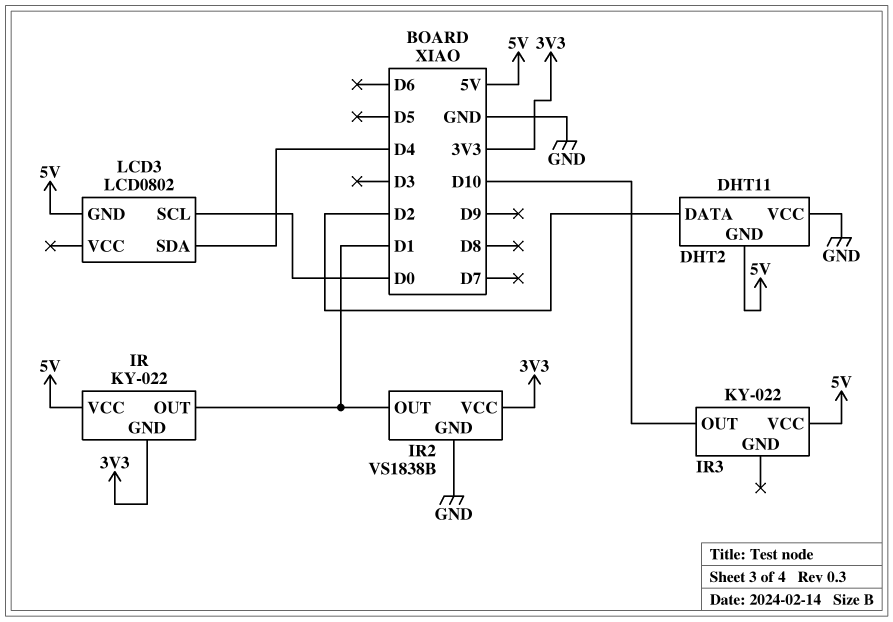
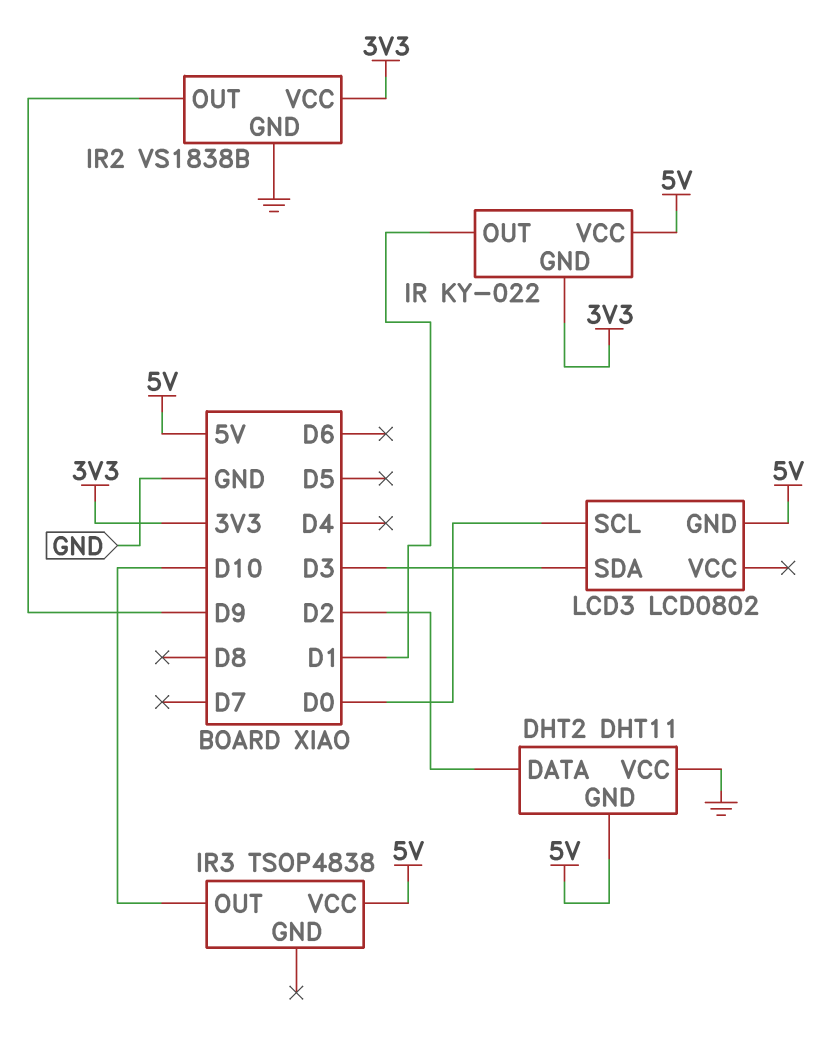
IR2 pin OUT: D1 -> D9
IR3: KY-022 -> TSOP4838
LCD3 pin SDA: D4 -> D3

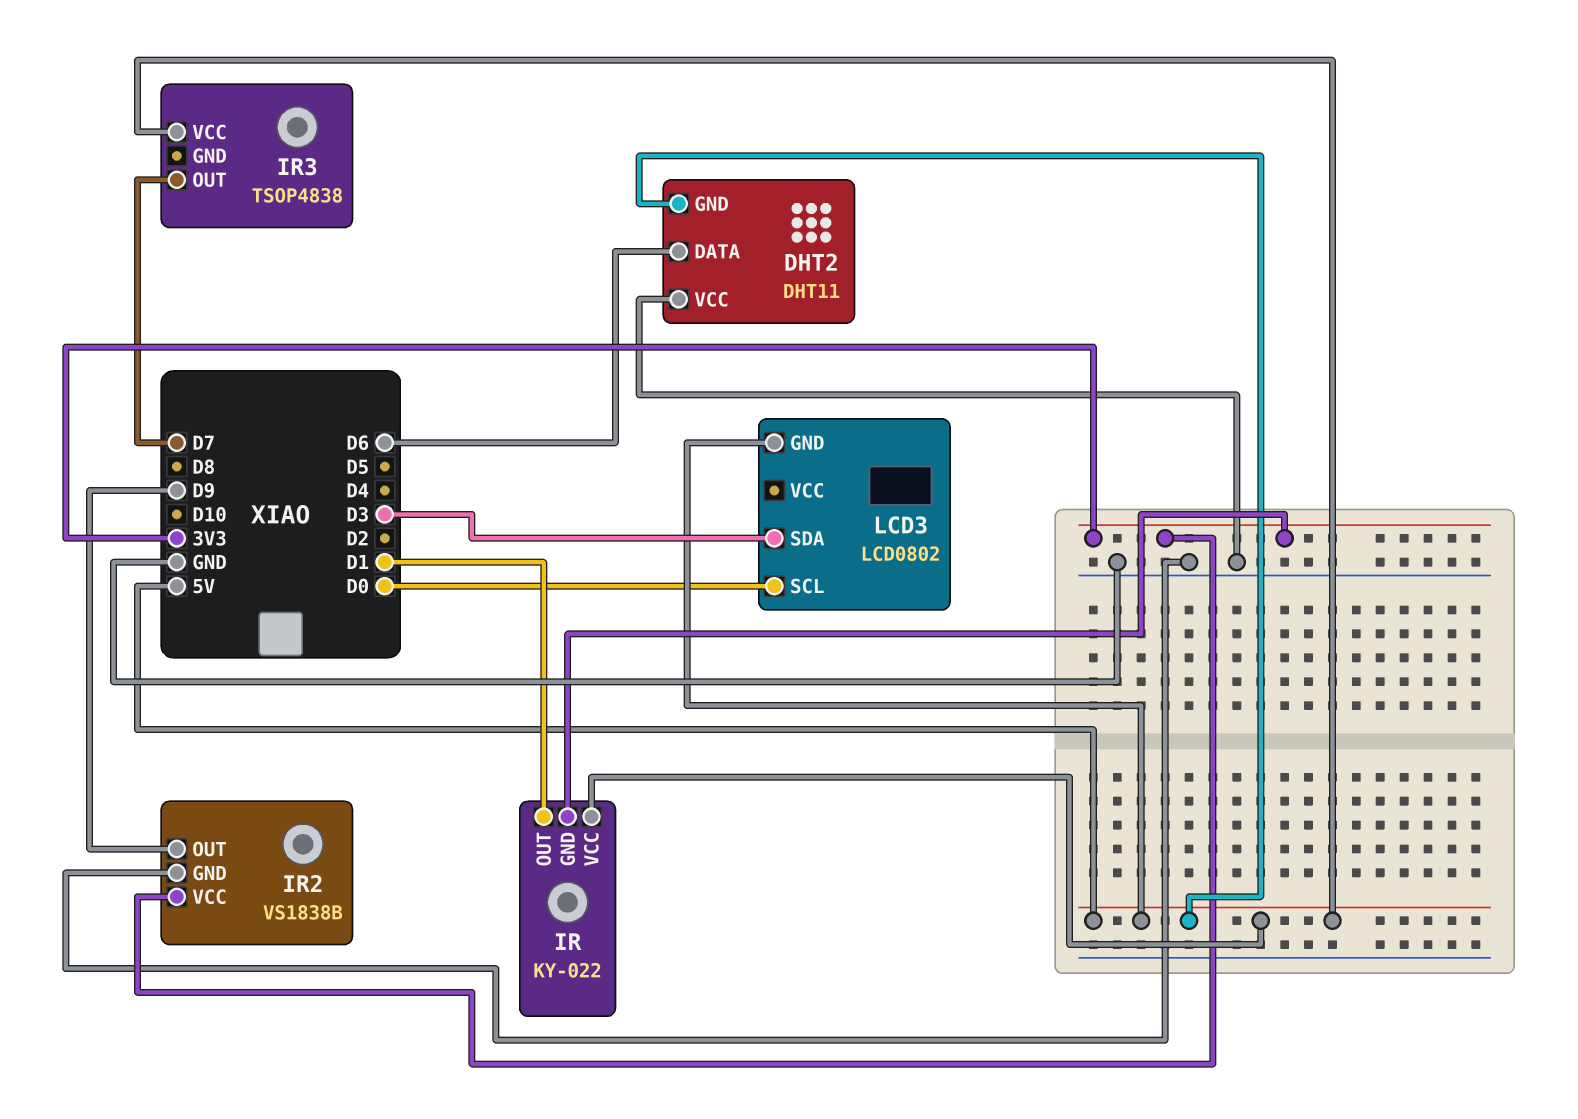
DHT2 pin DATA: D2 -> D6
IR3 pin OUT: D10 -> D7

